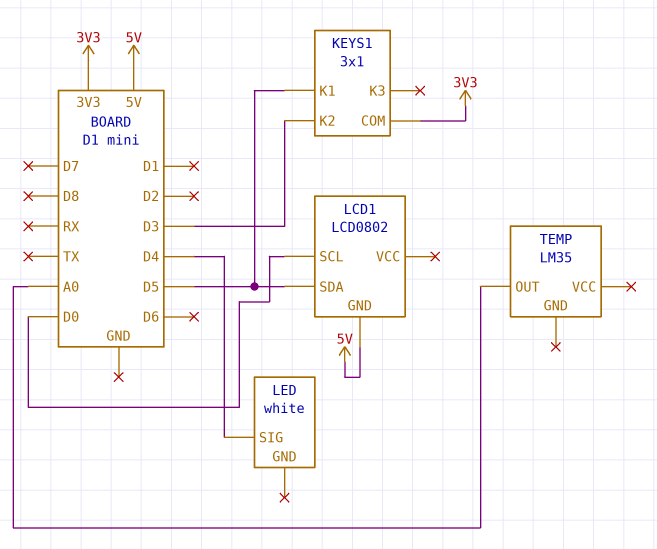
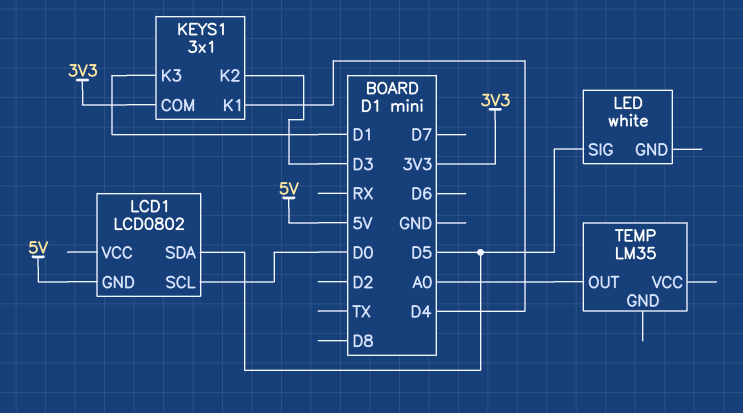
KEYS1 pin K1: D5 -> D4
KEYS1 pin K3: none -> D1
LED pin SIG: D4 -> D5

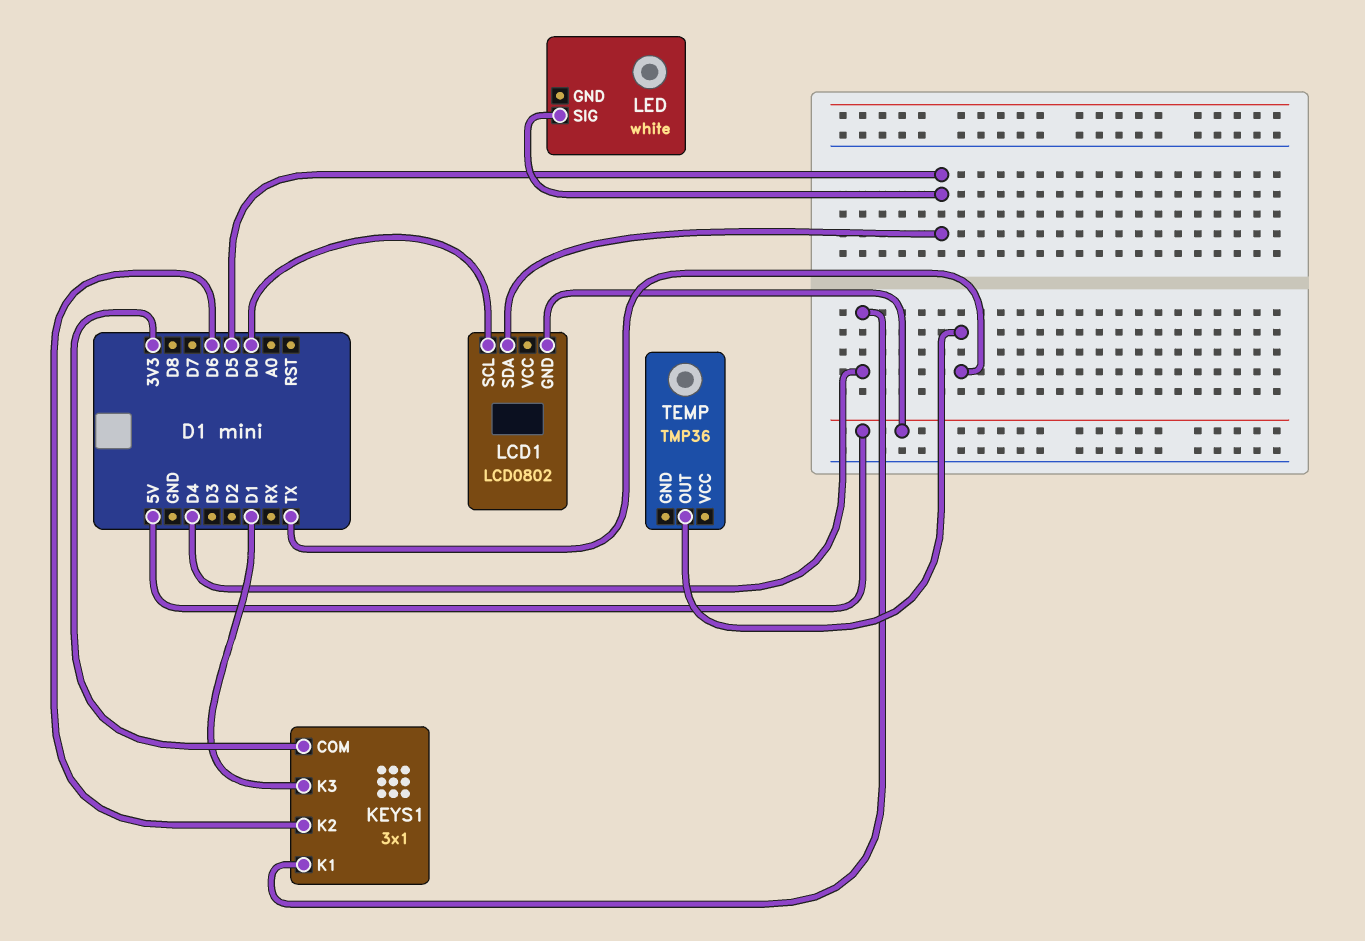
KEYS1 pin K2: D3 -> D6
TEMP: LM35 -> TMP36
TEMP pin OUT: A0 -> TX

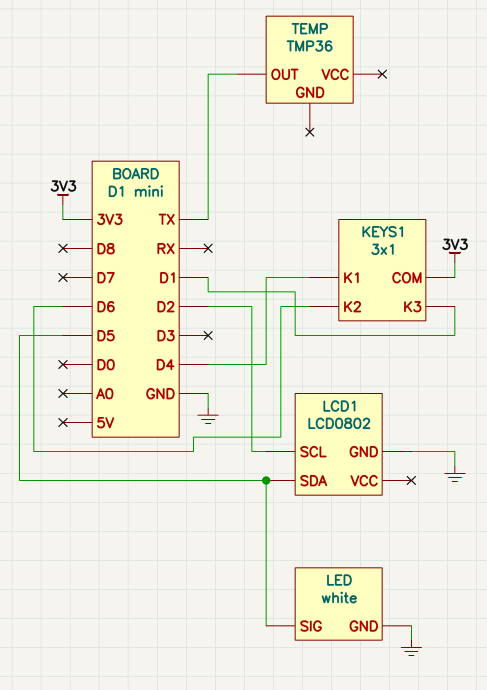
LCD1 pin GND: 5V -> GND
LCD1 pin SCL: D0 -> D2
LED pin GND: none -> GND

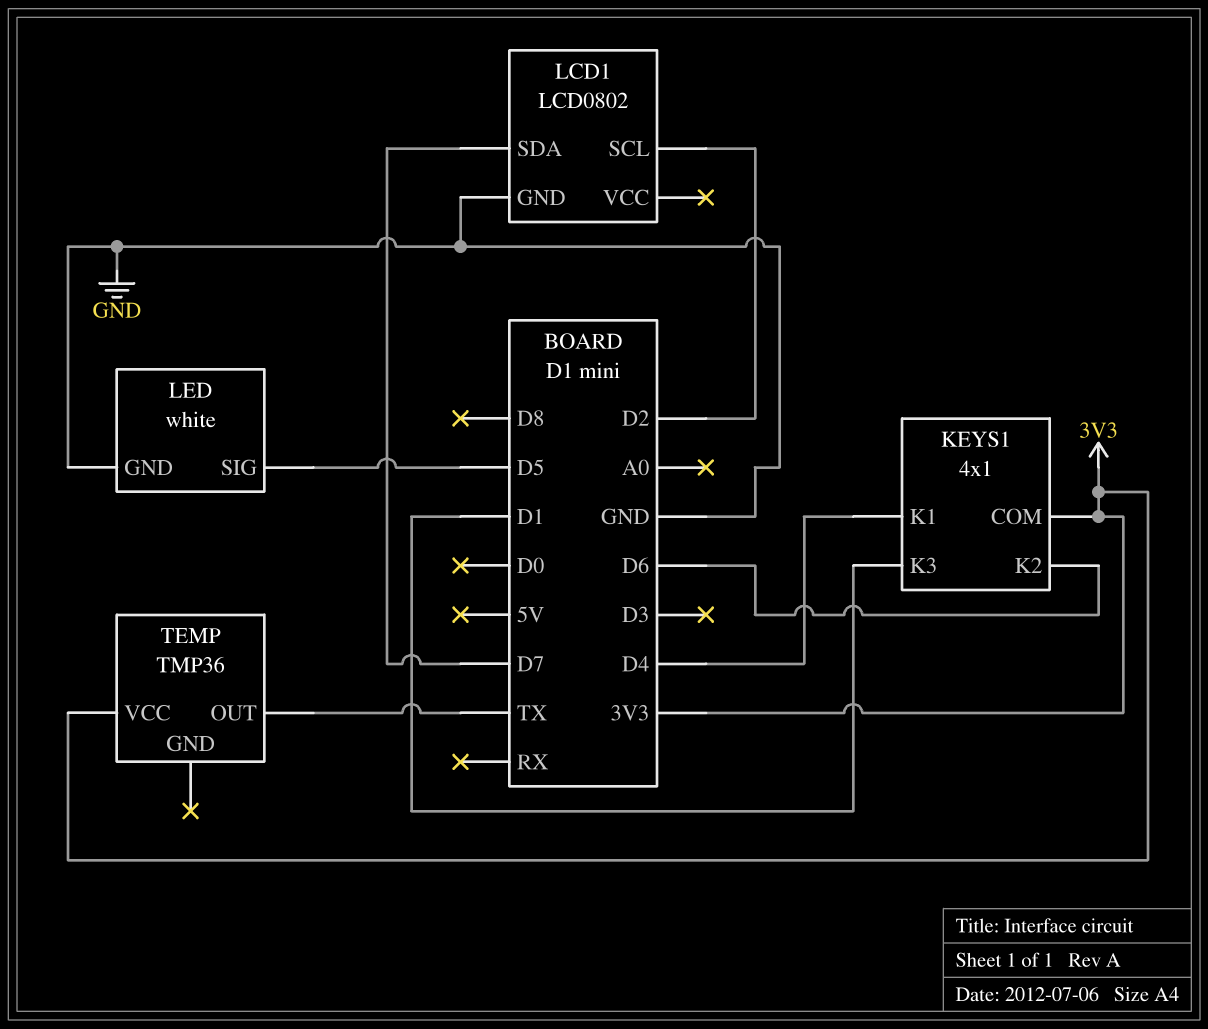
KEYS1: 3x1 -> 4x1
LCD1 pin SDA: D5 -> D7
TEMP pin VCC: none -> 3V3

